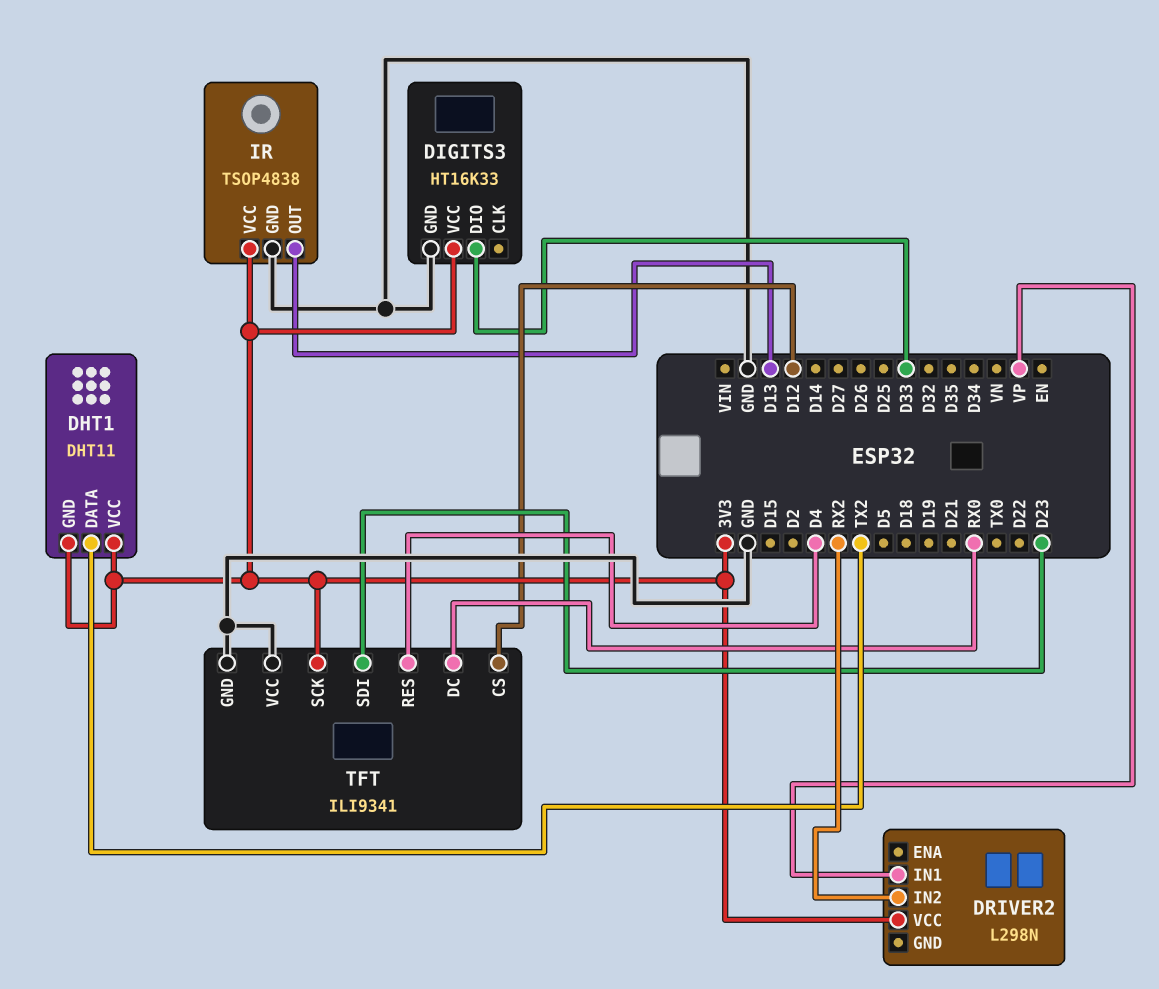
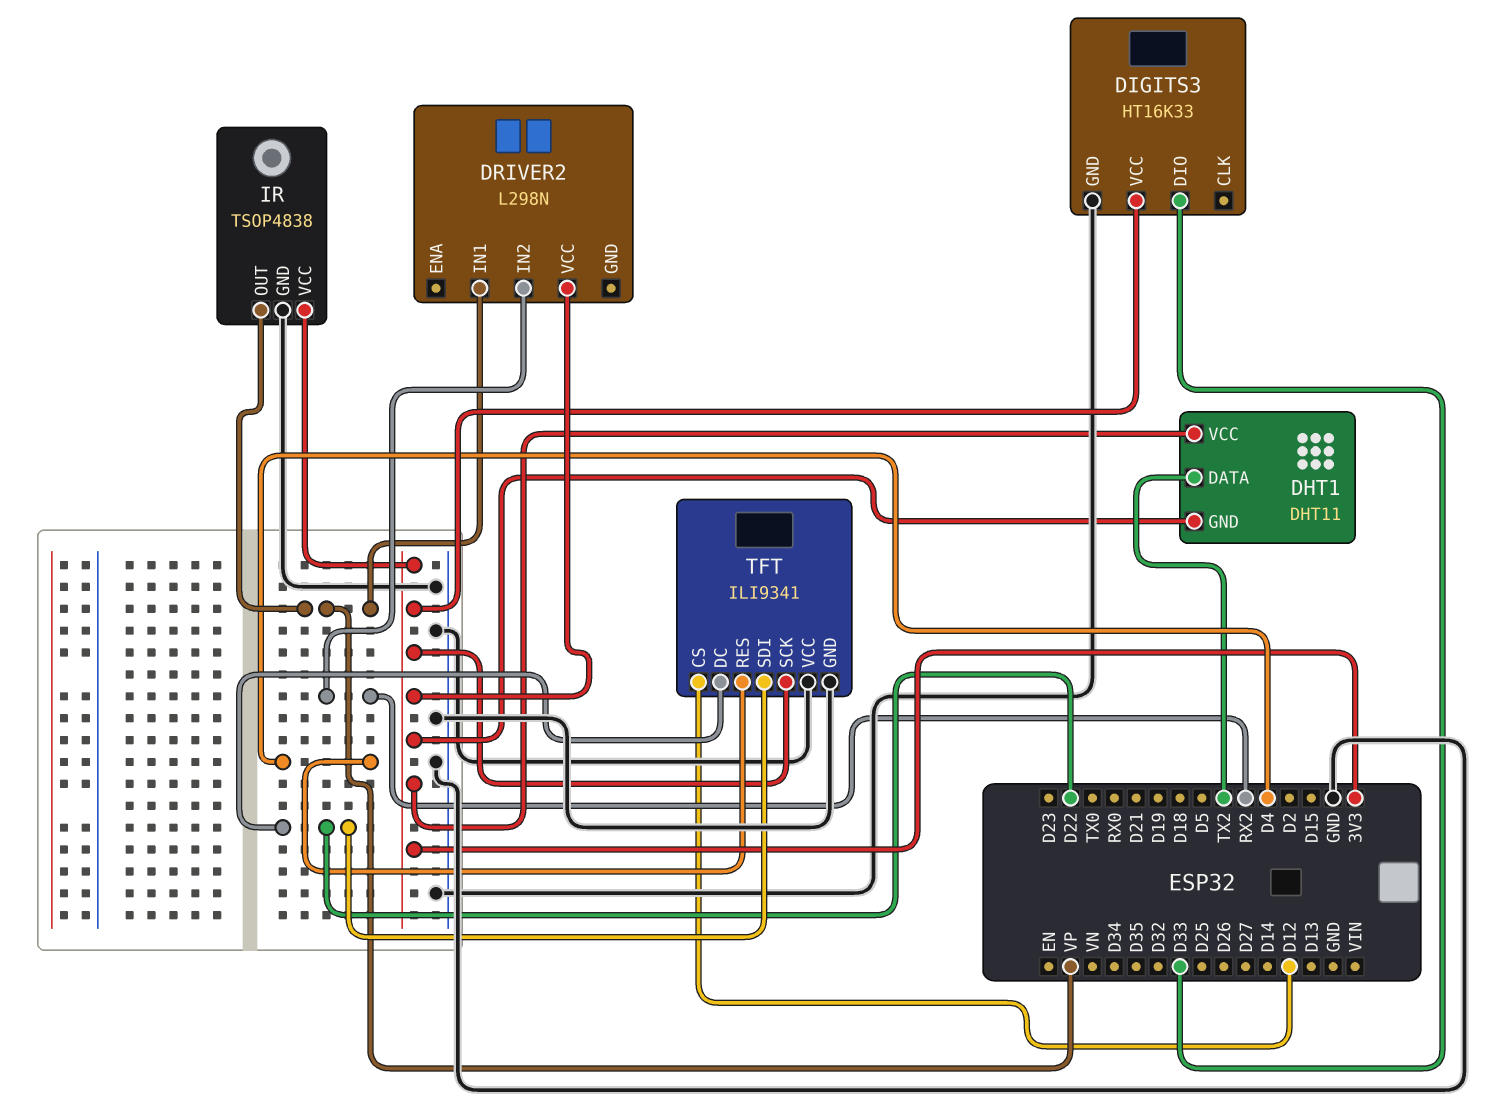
IR pin OUT: D13 -> VP
TFT pin DC: RX0 -> D22
TFT pin SDI: D23 -> D22

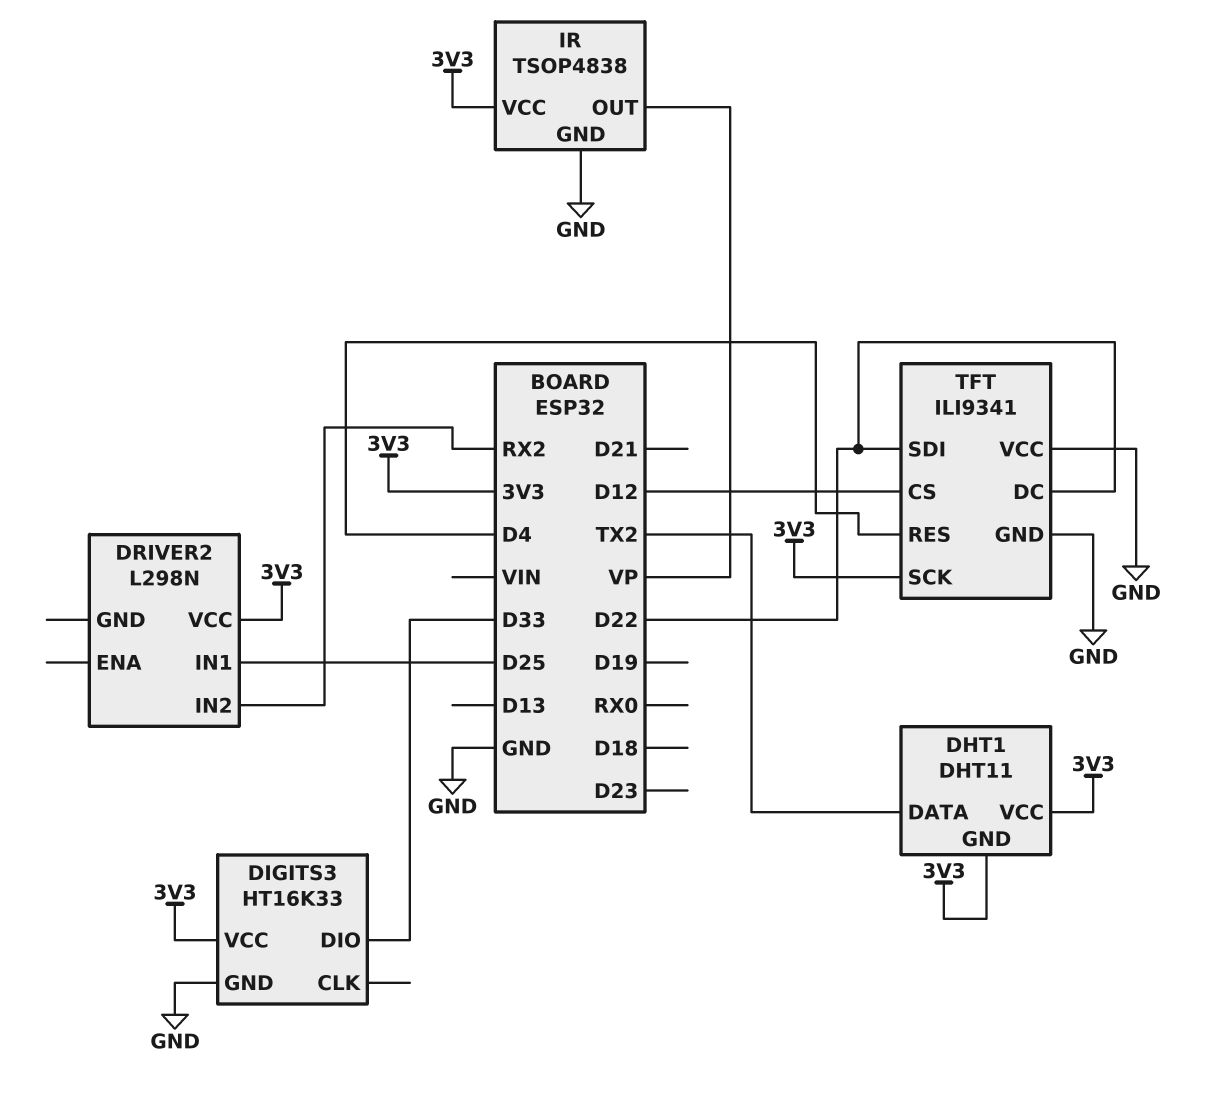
DRIVER2 pin IN1: VP -> D25

